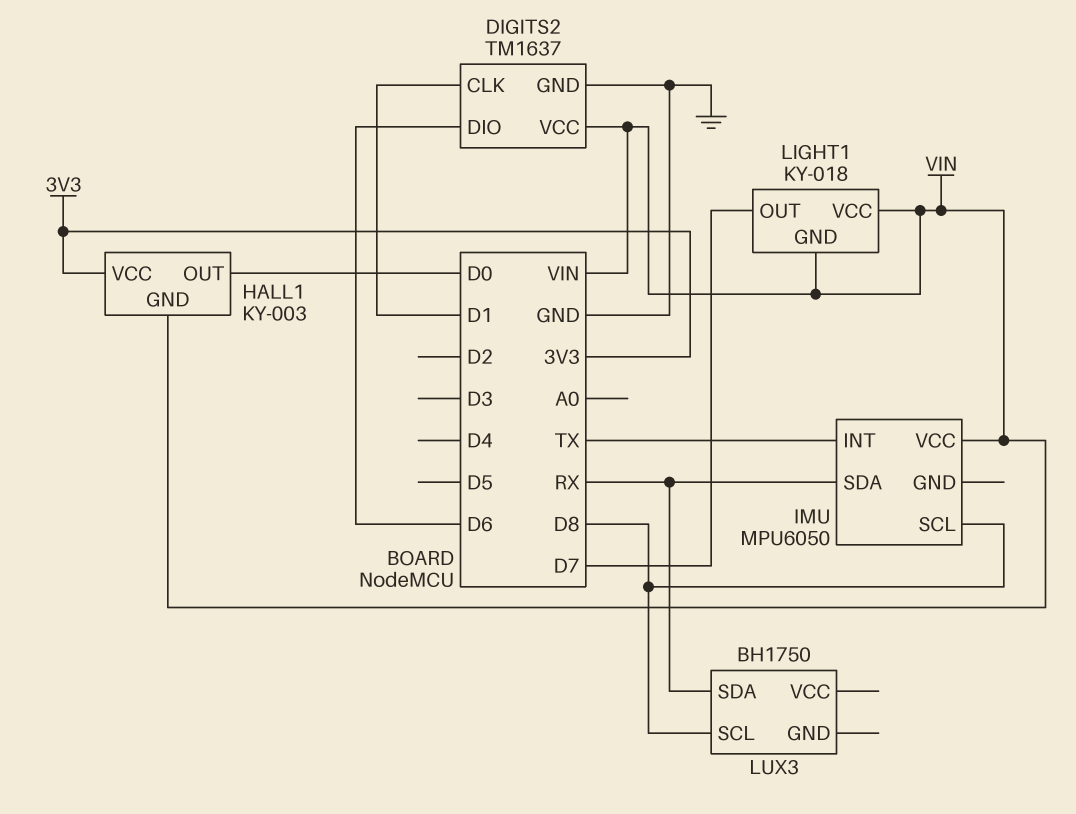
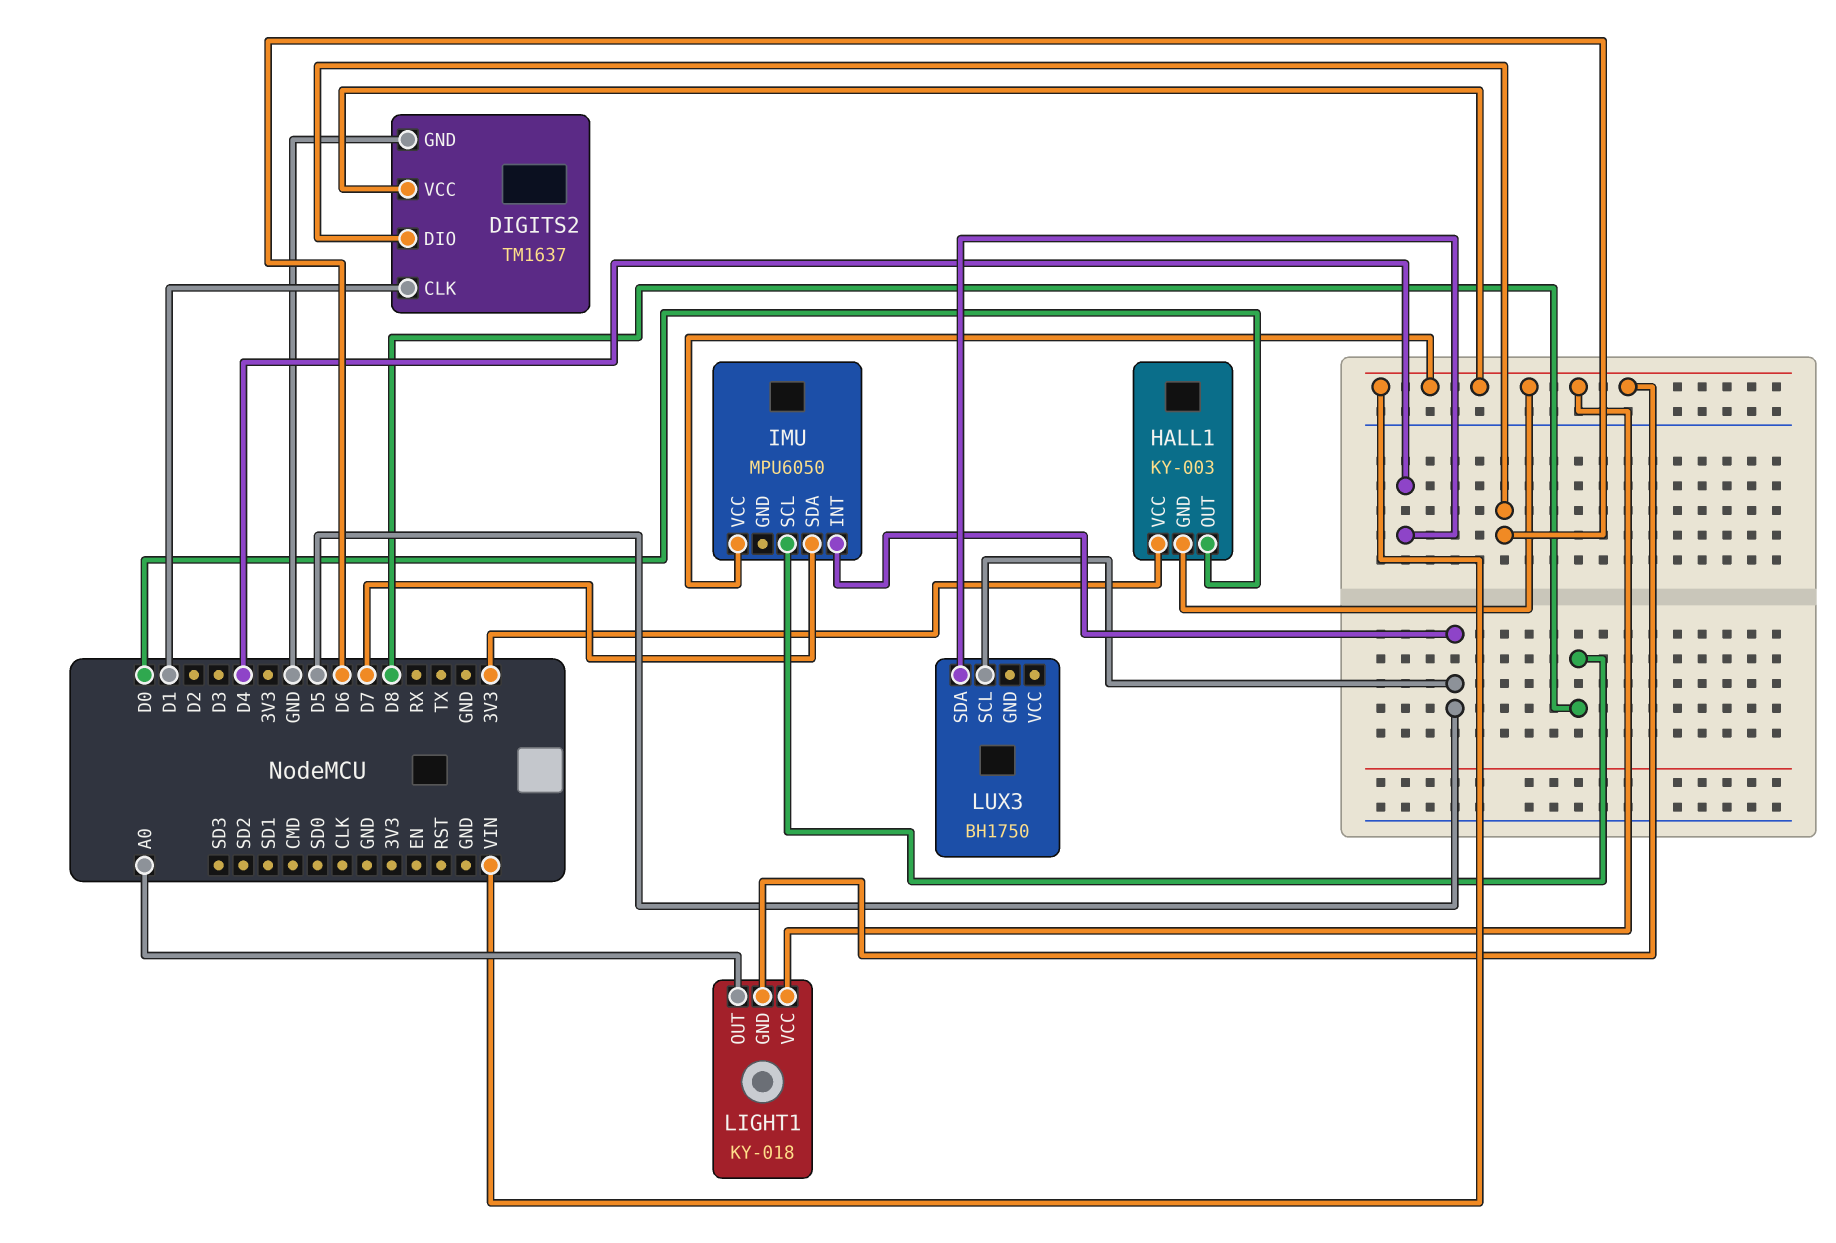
IMU pin INT: TX -> D5
IMU pin SDA: RX -> D7
LIGHT1 pin OUT: D7 -> A0
LUX3 pin SCL: D8 -> D5
LUX3 pin SDA: RX -> D4

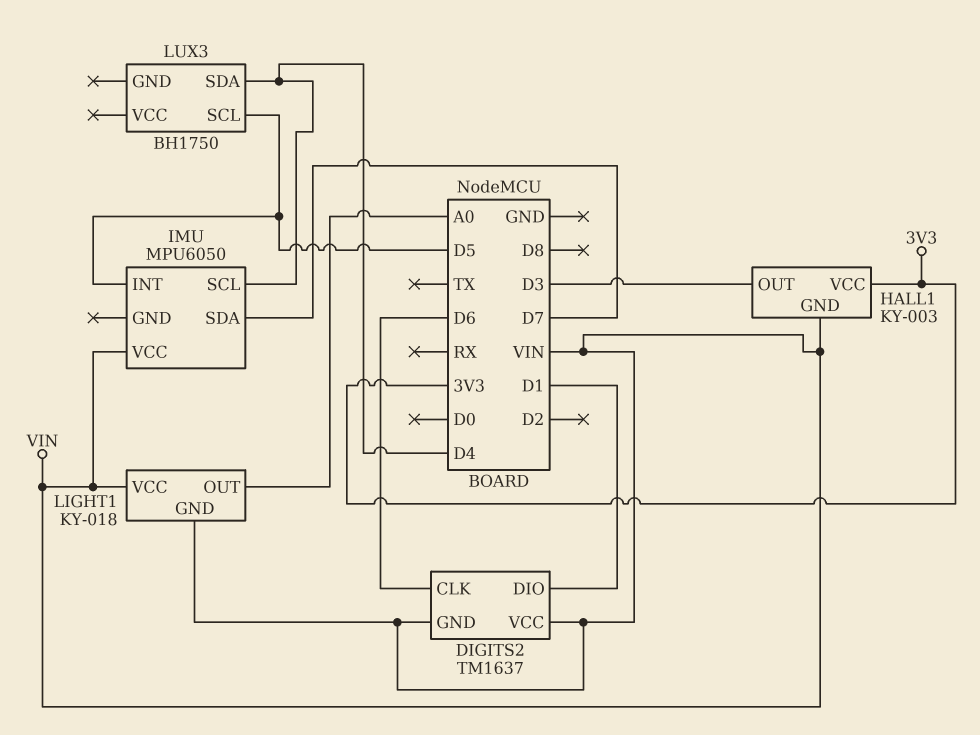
DIGITS2 pin CLK: D1 -> D6
DIGITS2 pin DIO: D6 -> D1
DIGITS2 pin GND: GND -> VIN
HALL1 pin OUT: D0 -> D3
IMU pin SCL: D8 -> D4

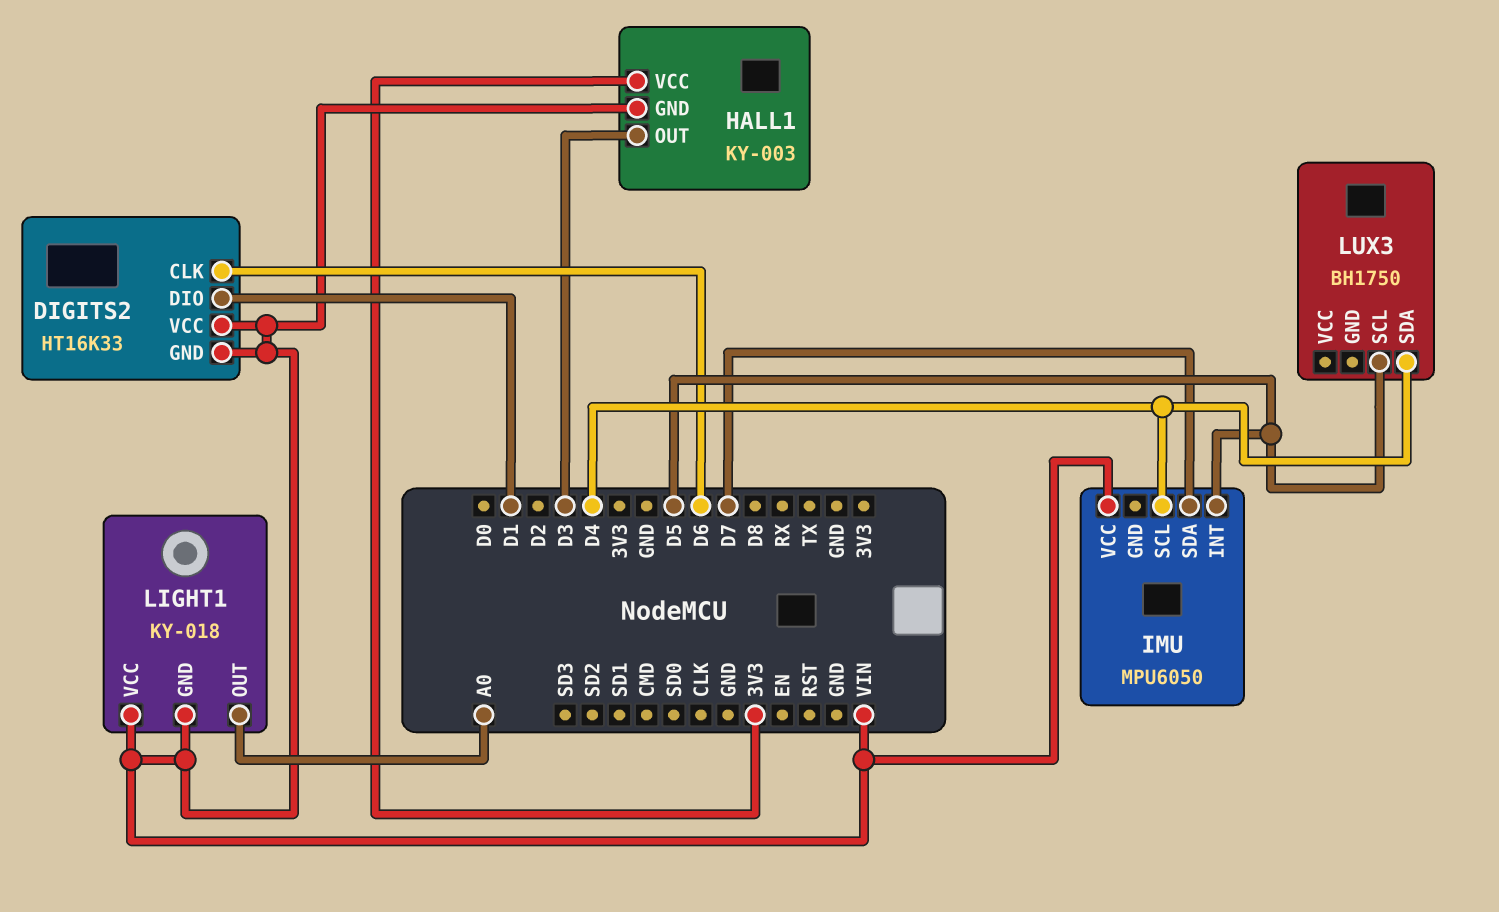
DIGITS2: TM1637 -> HT16K33

